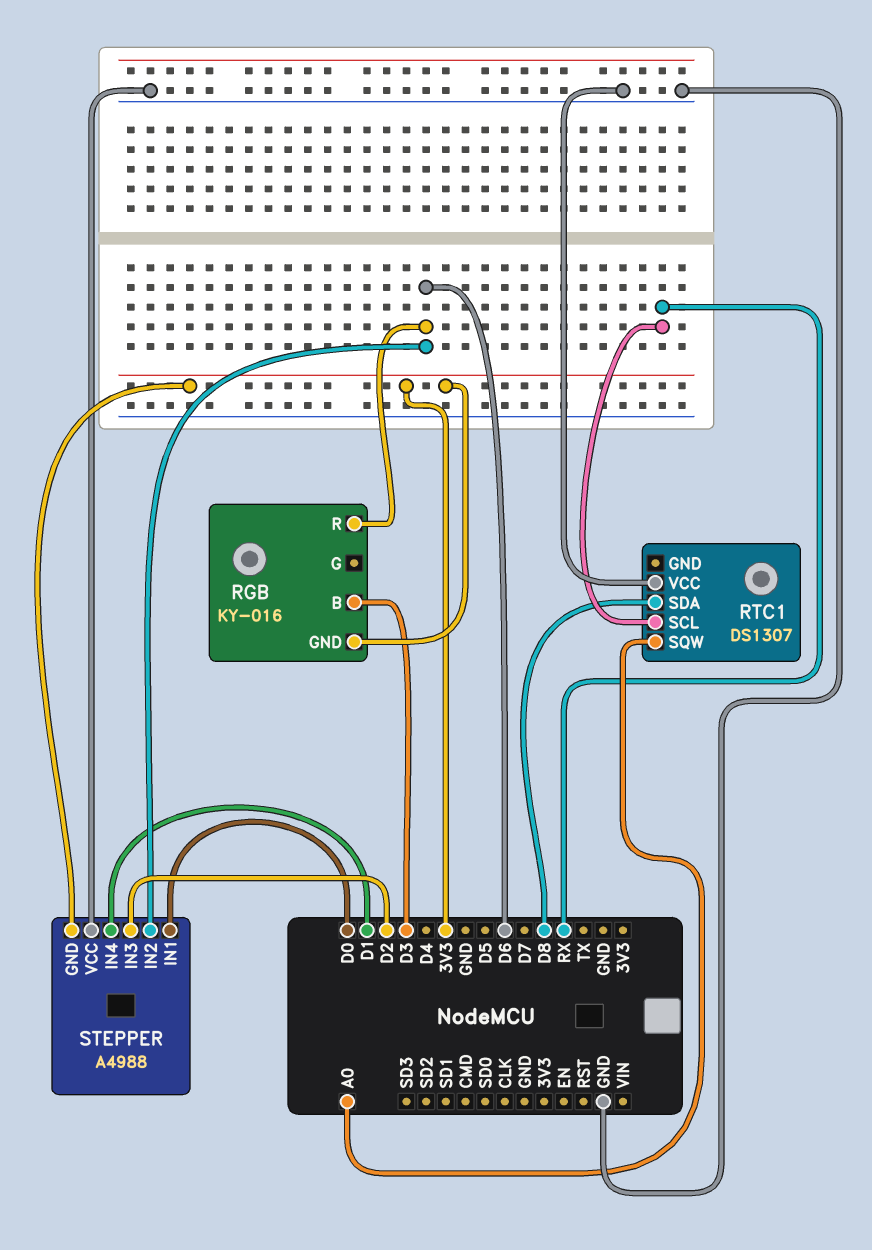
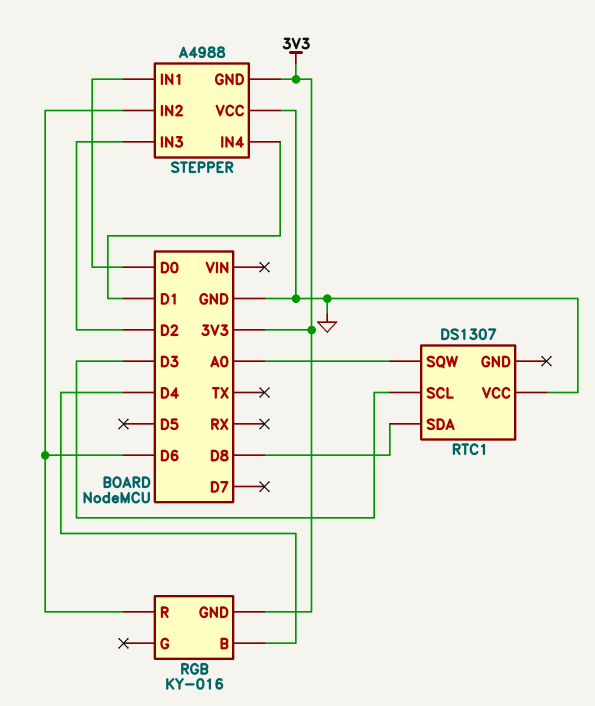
RGB pin B: D3 -> D4
RTC1 pin SCL: RX -> D3

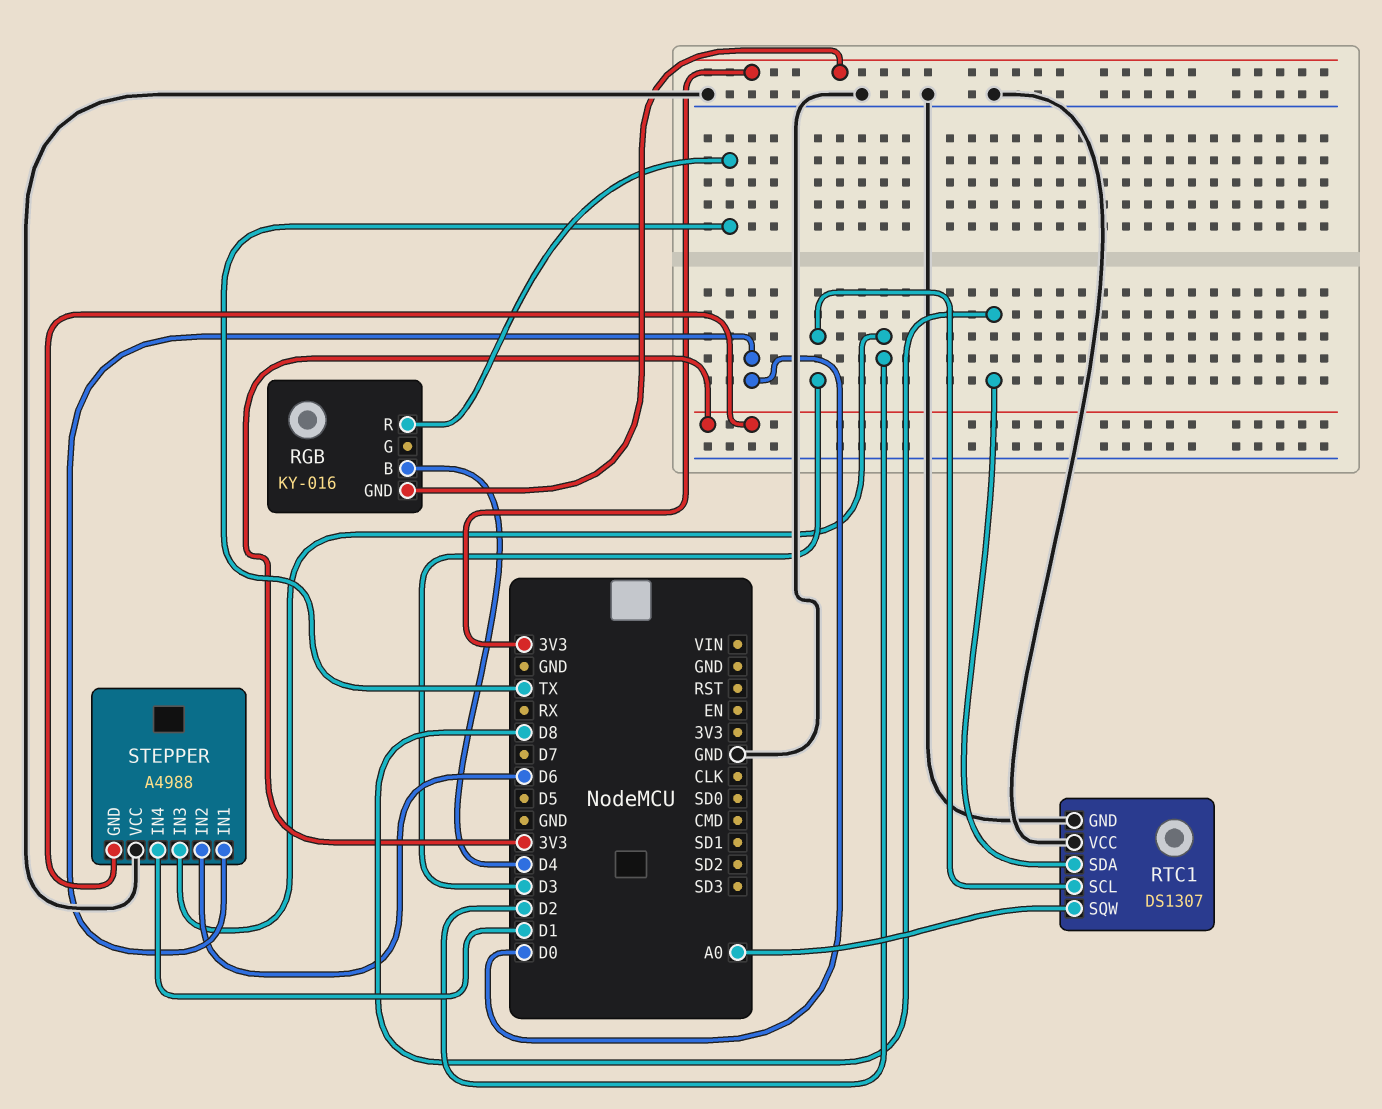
RGB pin R: D6 -> TX
RTC1 pin GND: none -> GND

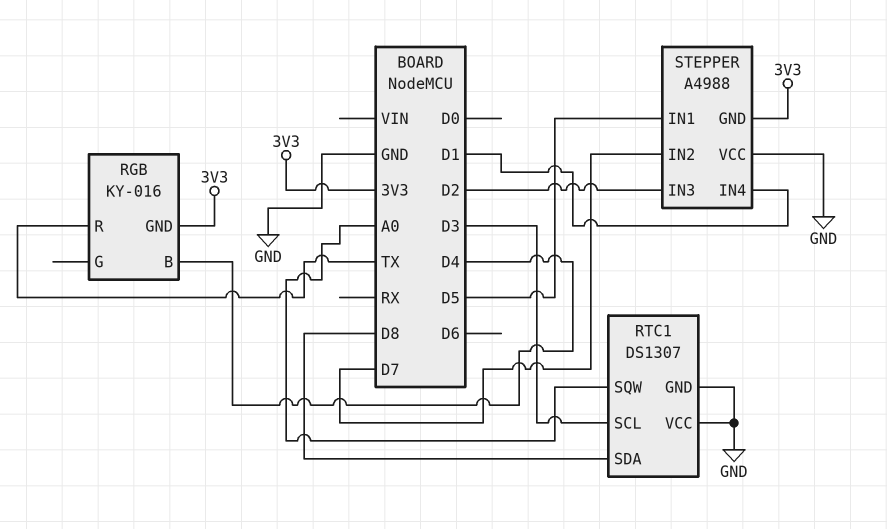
STEPPER pin IN1: D0 -> D5
STEPPER pin IN2: D6 -> D7

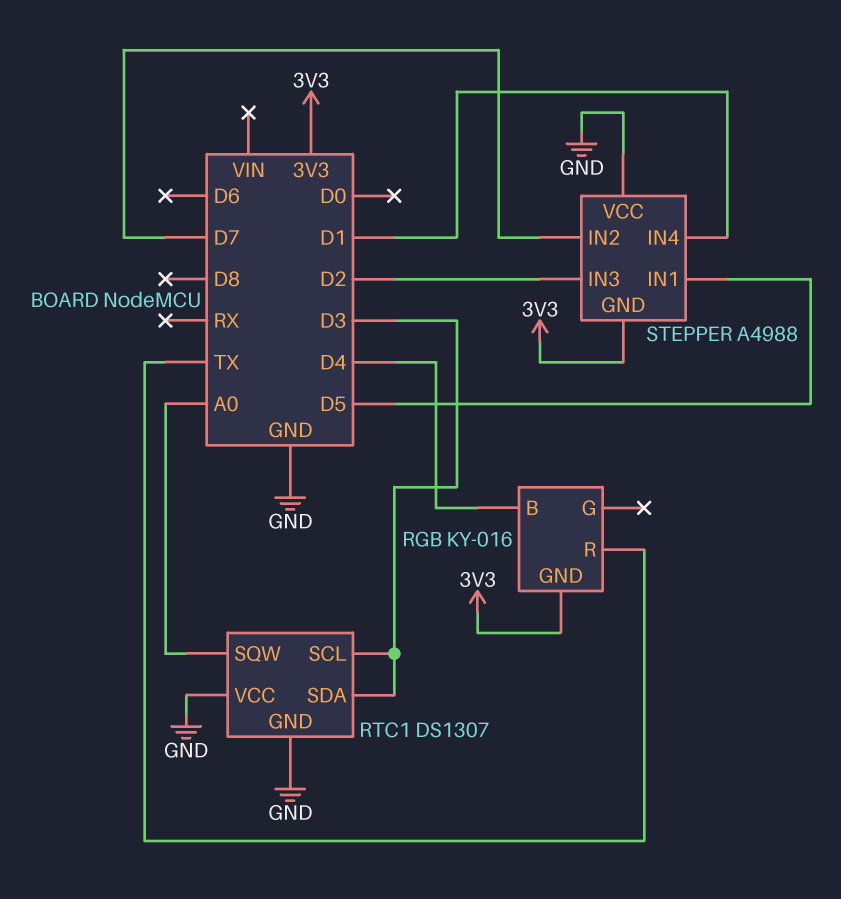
RTC1 pin SDA: D8 -> D3

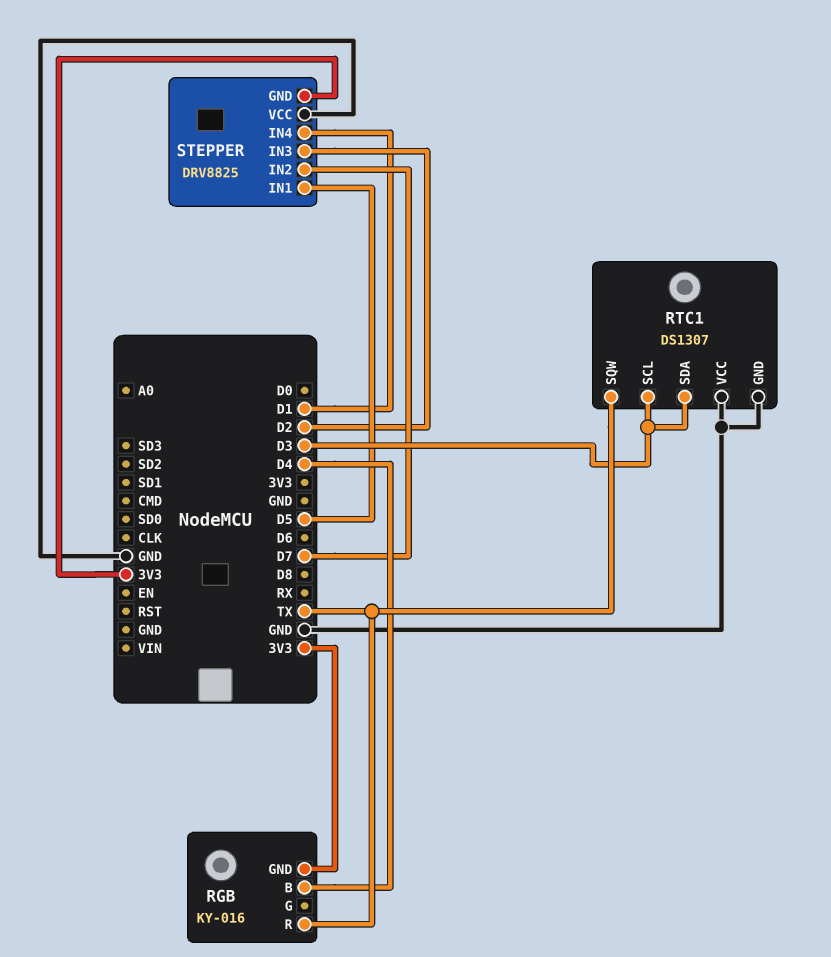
RTC1 pin SQW: A0 -> TX
STEPPER: A4988 -> DRV8825

